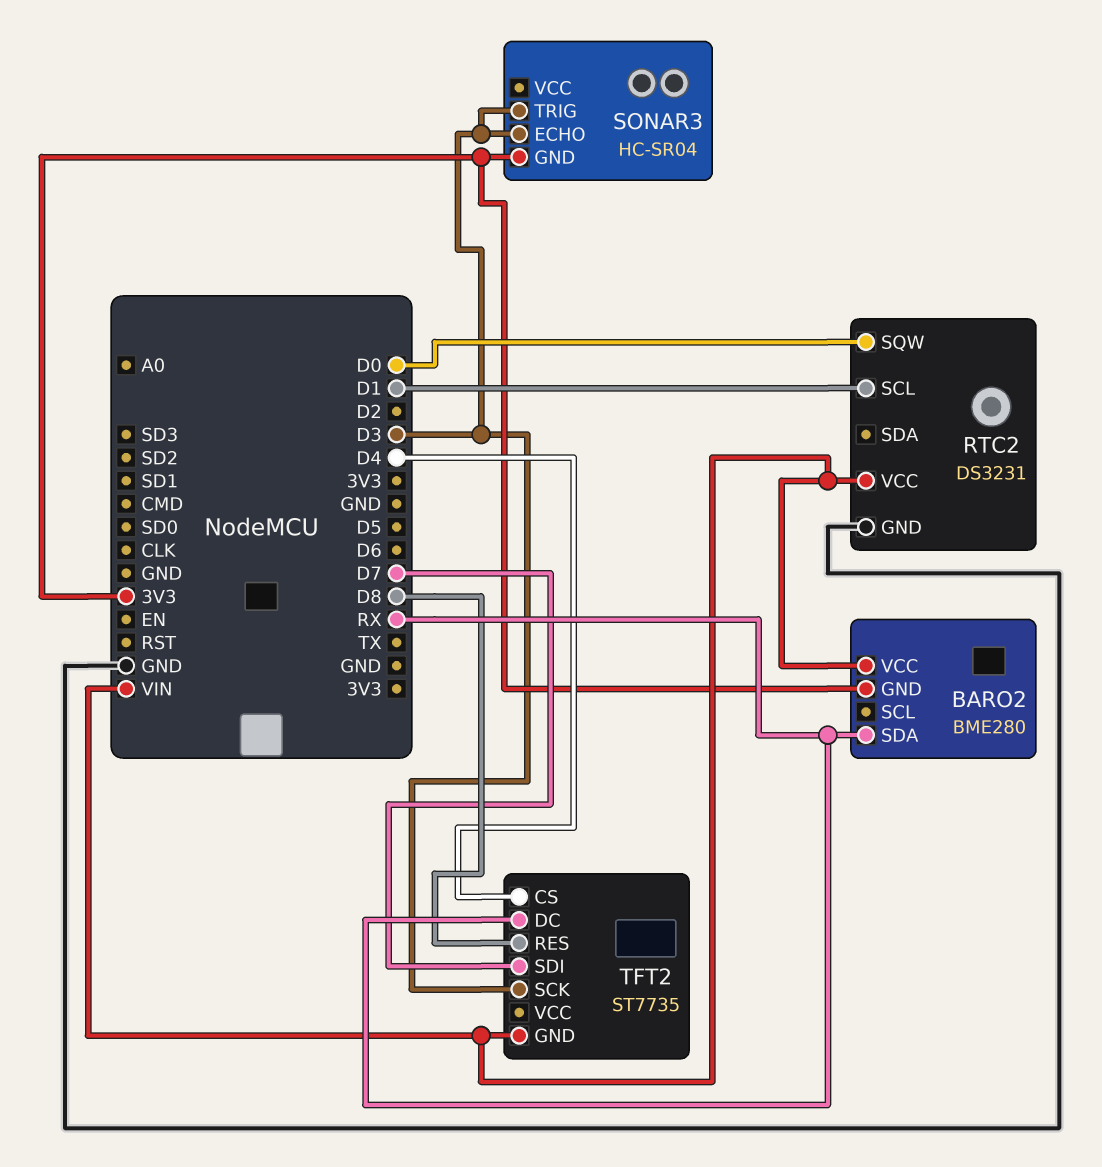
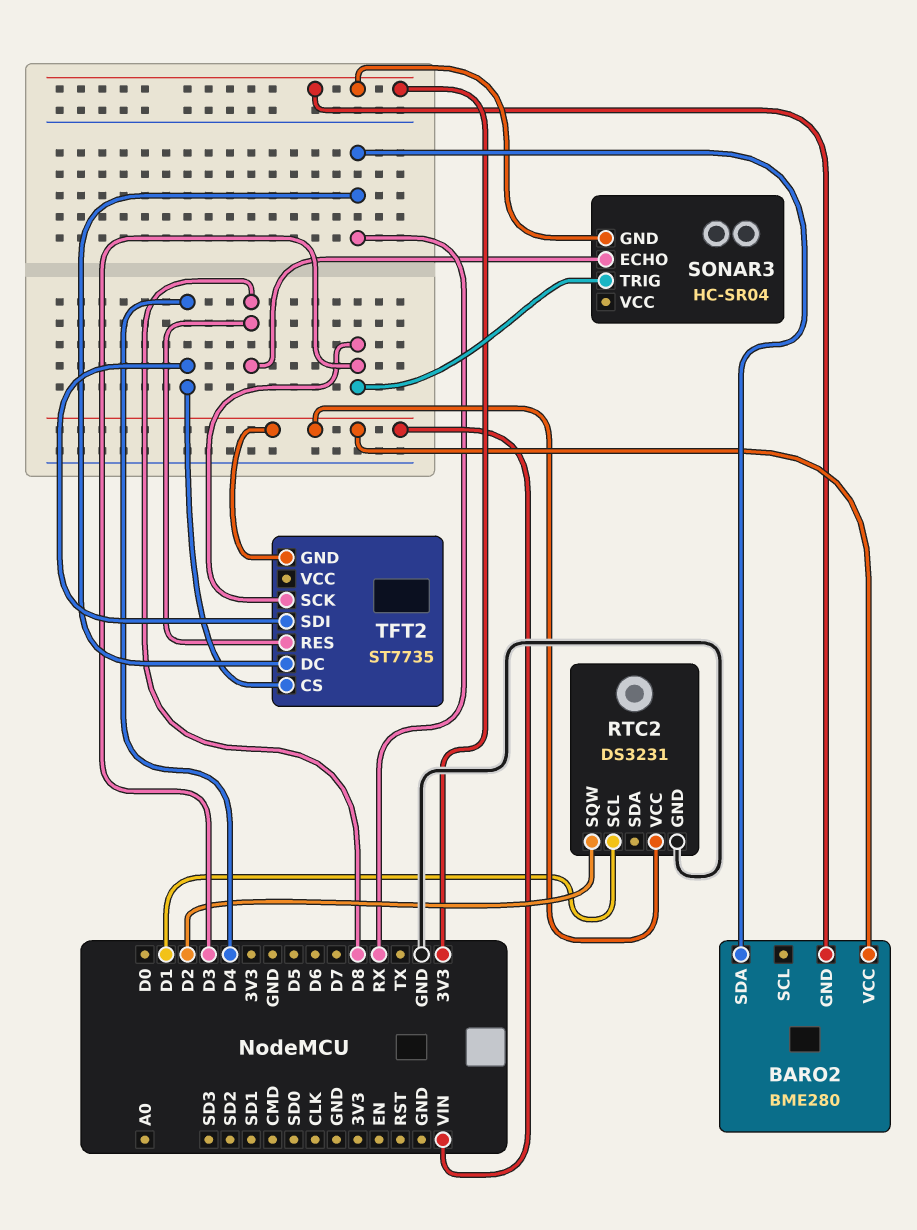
RTC2 pin SQW: D0 -> D2
SONAR3 pin ECHO: D3 -> D8
TFT2 pin SDI: D7 -> D4

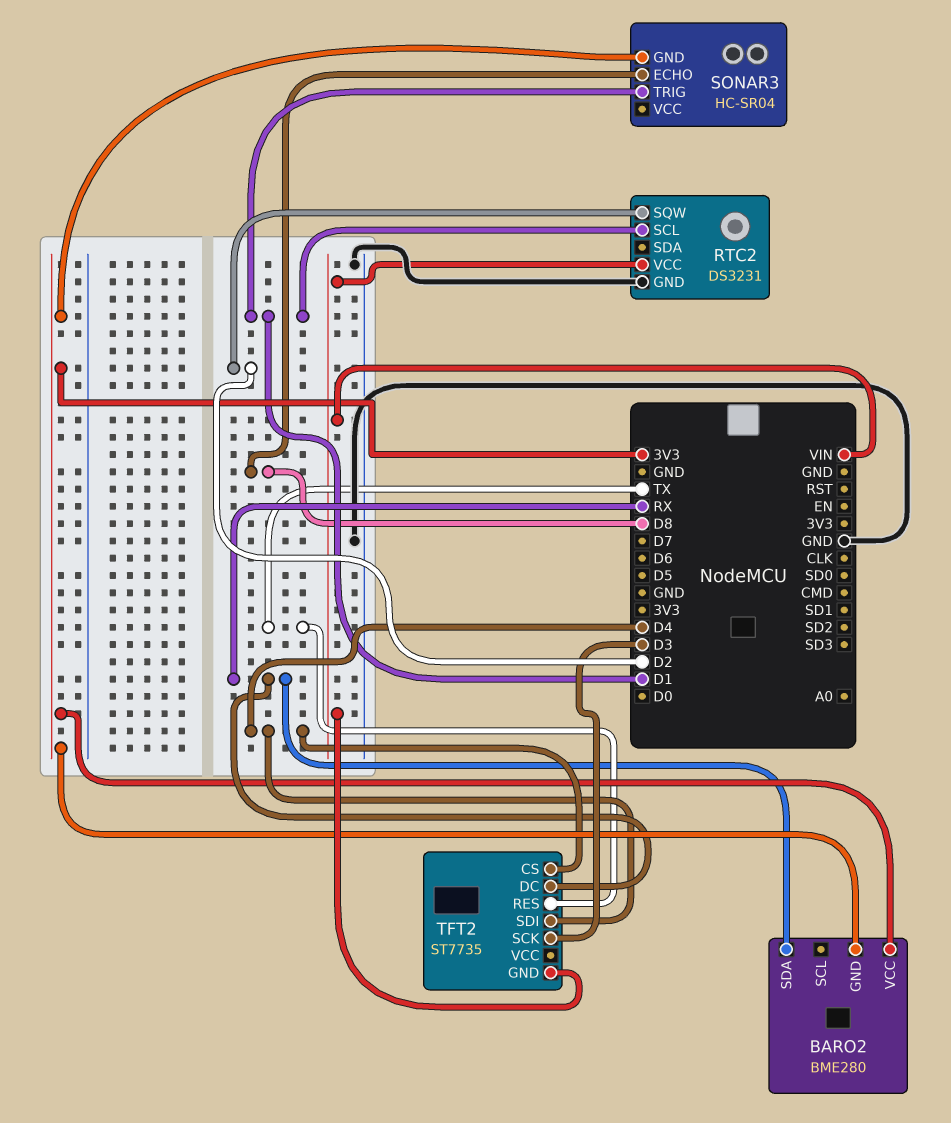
BARO2 pin VCC: VIN -> 3V3
SONAR3 pin TRIG: D3 -> D1
TFT2 pin RES: D8 -> TX

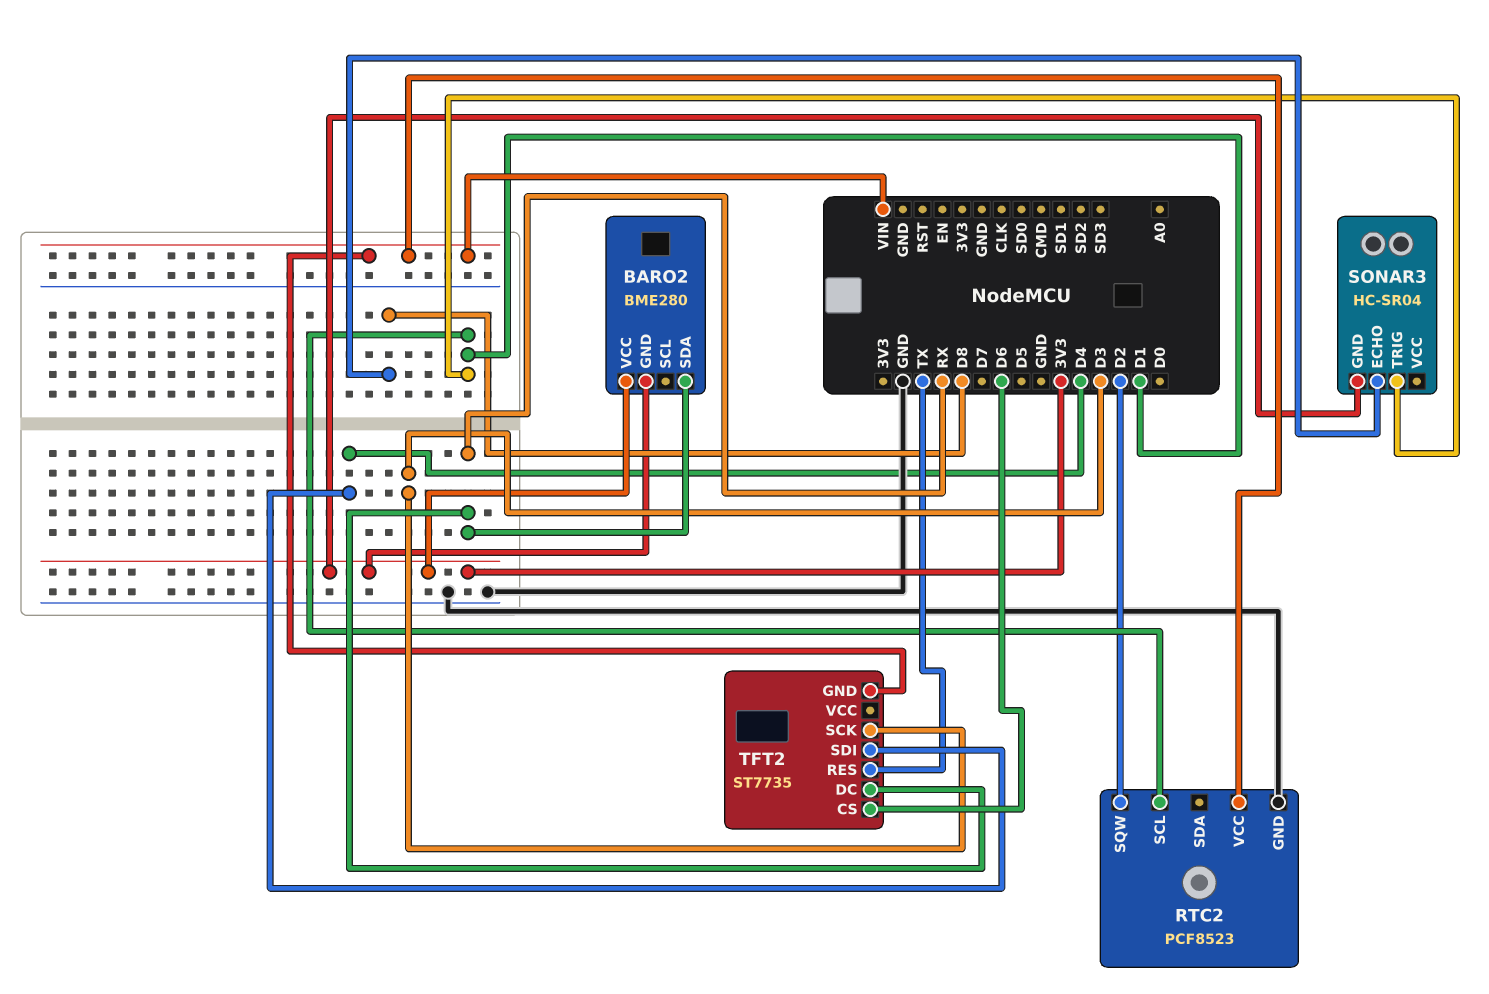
RTC2: DS3231 -> PCF8523
TFT2 pin CS: D4 -> D6

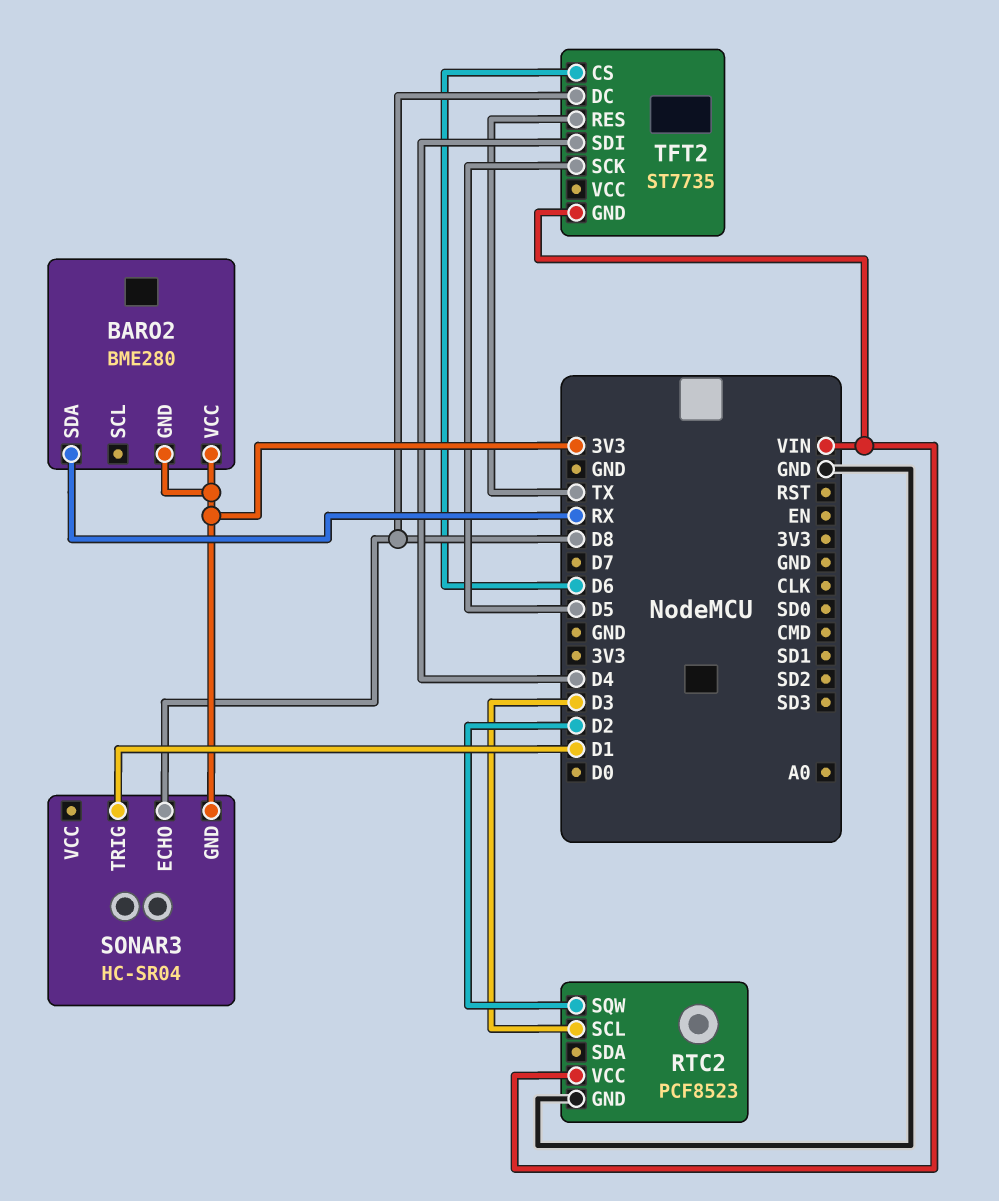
RTC2 pin SCL: D1 -> D3
TFT2 pin DC: RX -> D8
TFT2 pin SCK: D3 -> D5

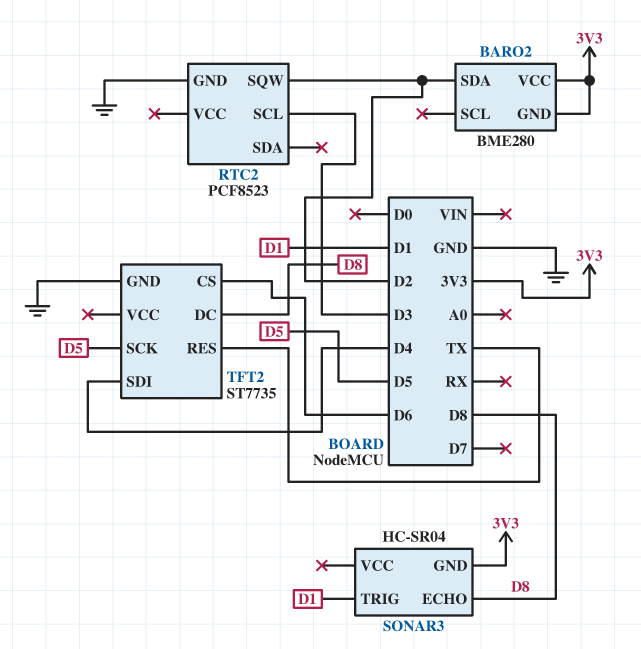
BARO2 pin SDA: RX -> D2
RTC2 pin VCC: VIN -> none
TFT2 pin GND: VIN -> GND

